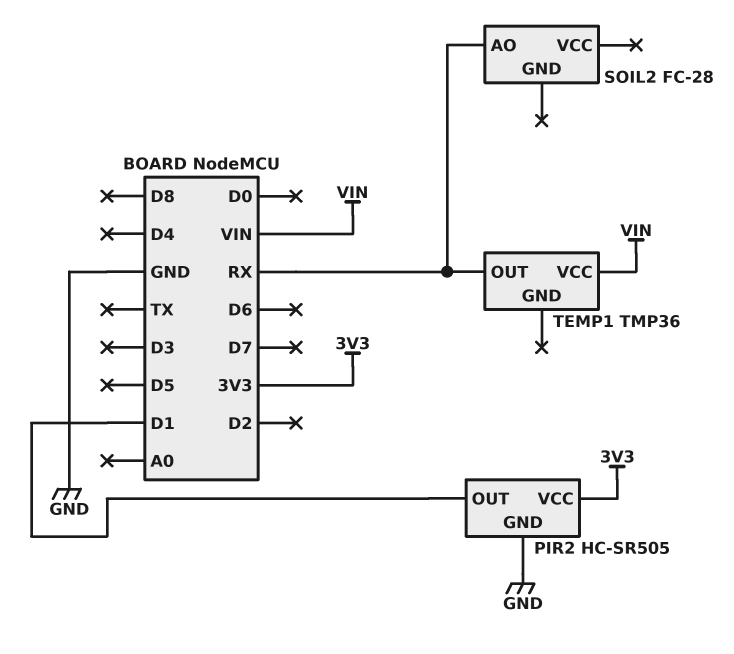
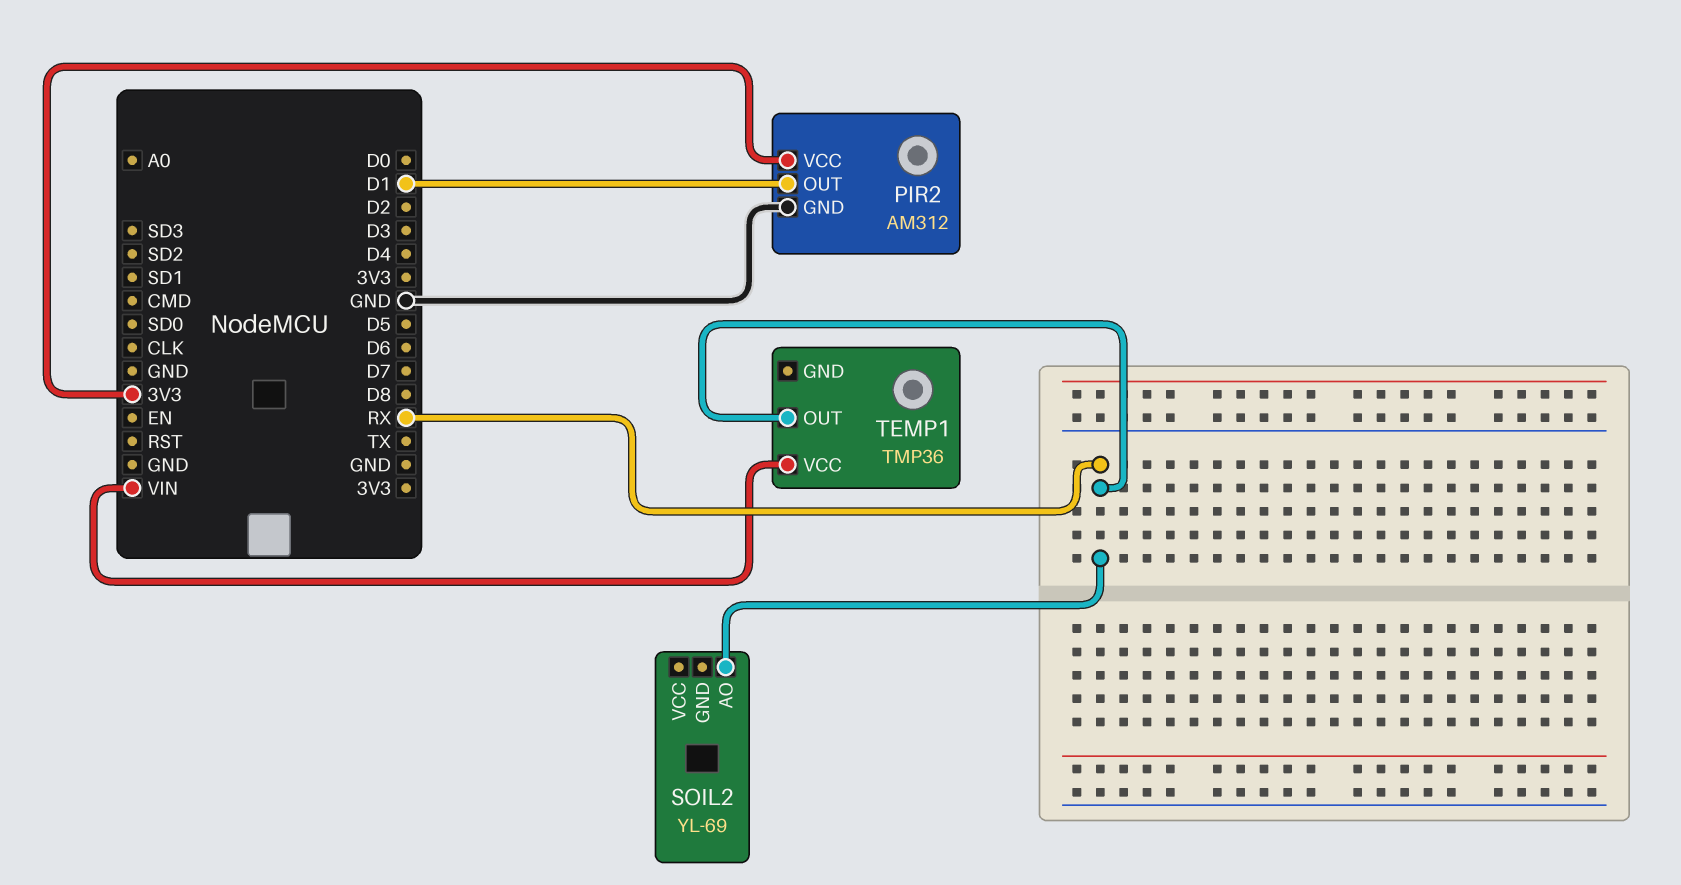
PIR2: HC-SR505 -> AM312
SOIL2: FC-28 -> YL-69

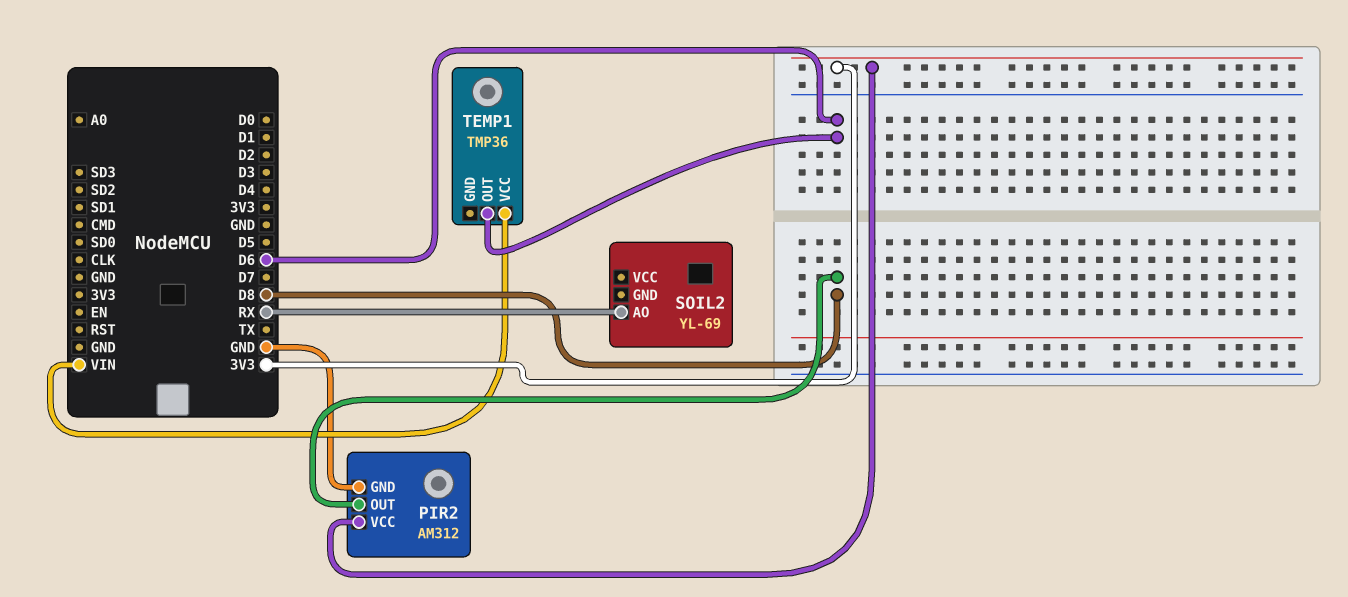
PIR2 pin OUT: D1 -> D8
TEMP1 pin OUT: RX -> D6

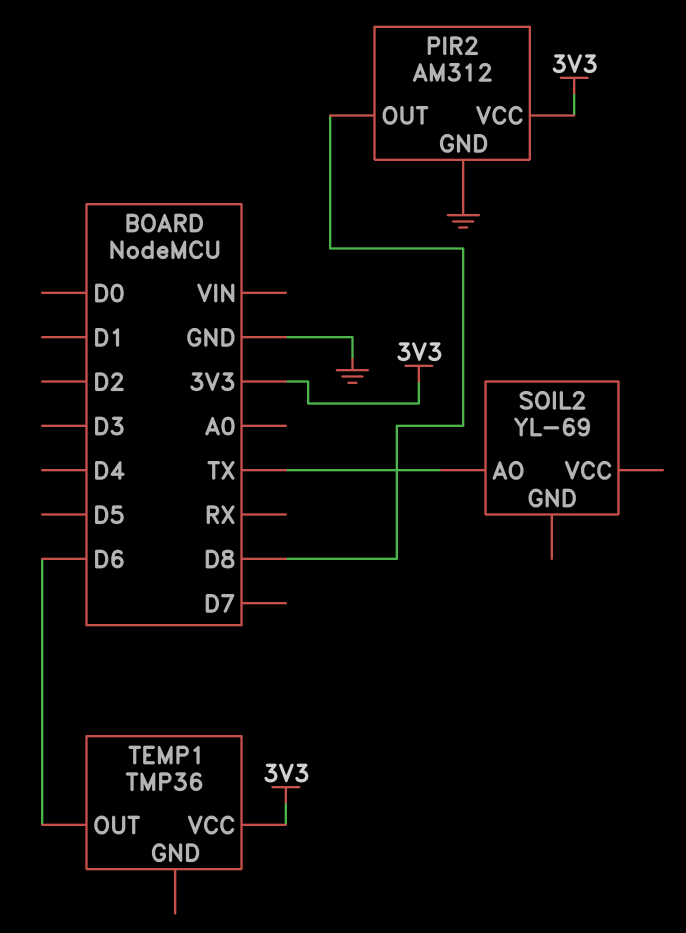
SOIL2 pin AO: RX -> TX
TEMP1 pin VCC: VIN -> 3V3

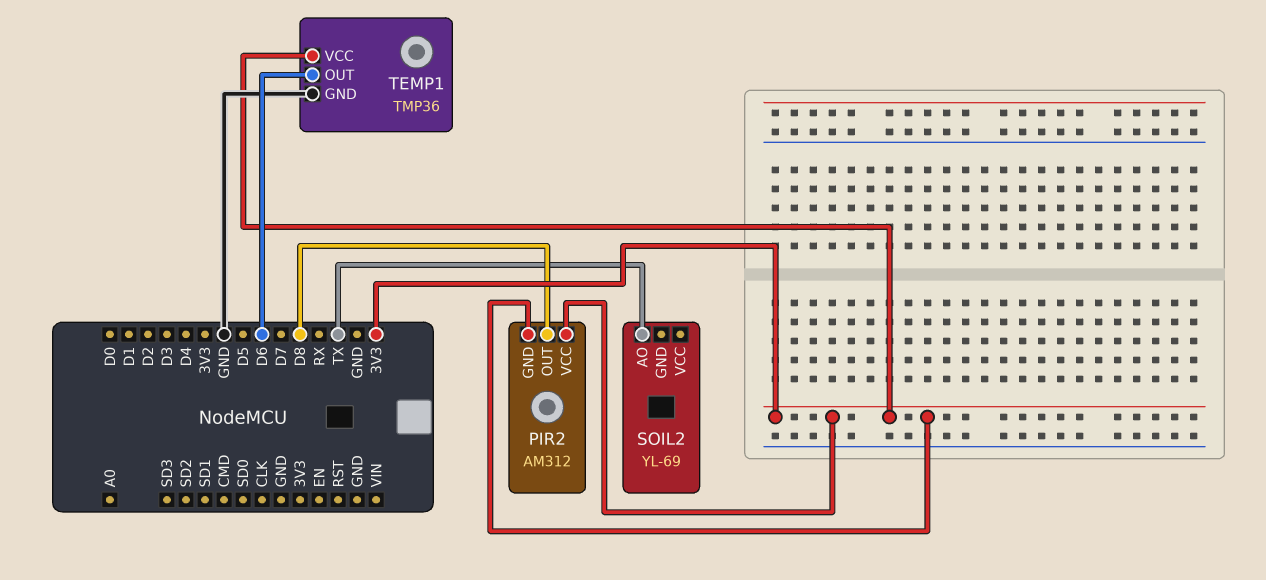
PIR2 pin GND: GND -> 3V3
TEMP1 pin GND: none -> GND

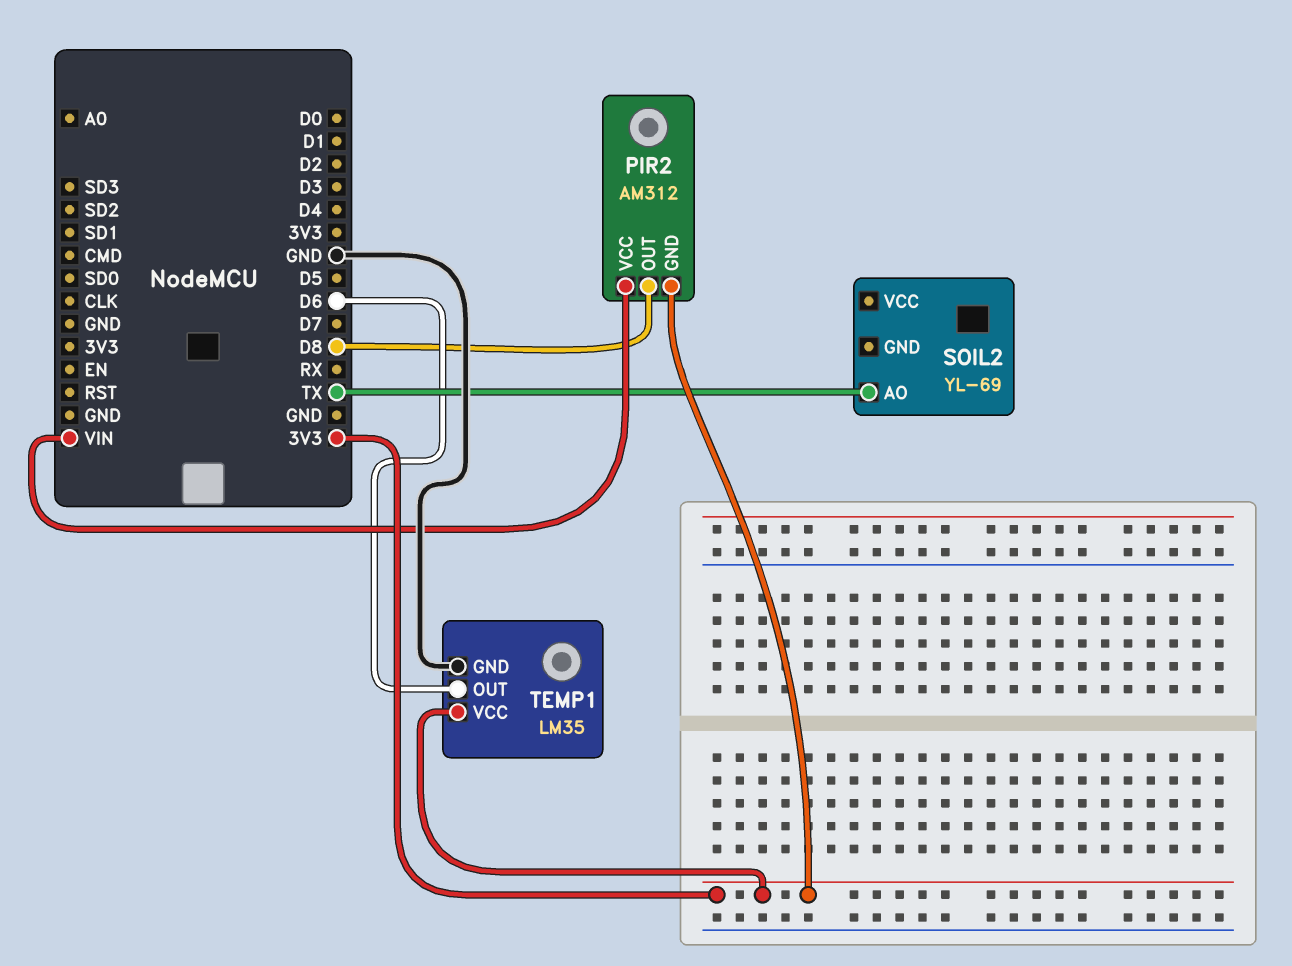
PIR2 pin VCC: 3V3 -> VIN
TEMP1: TMP36 -> LM35

